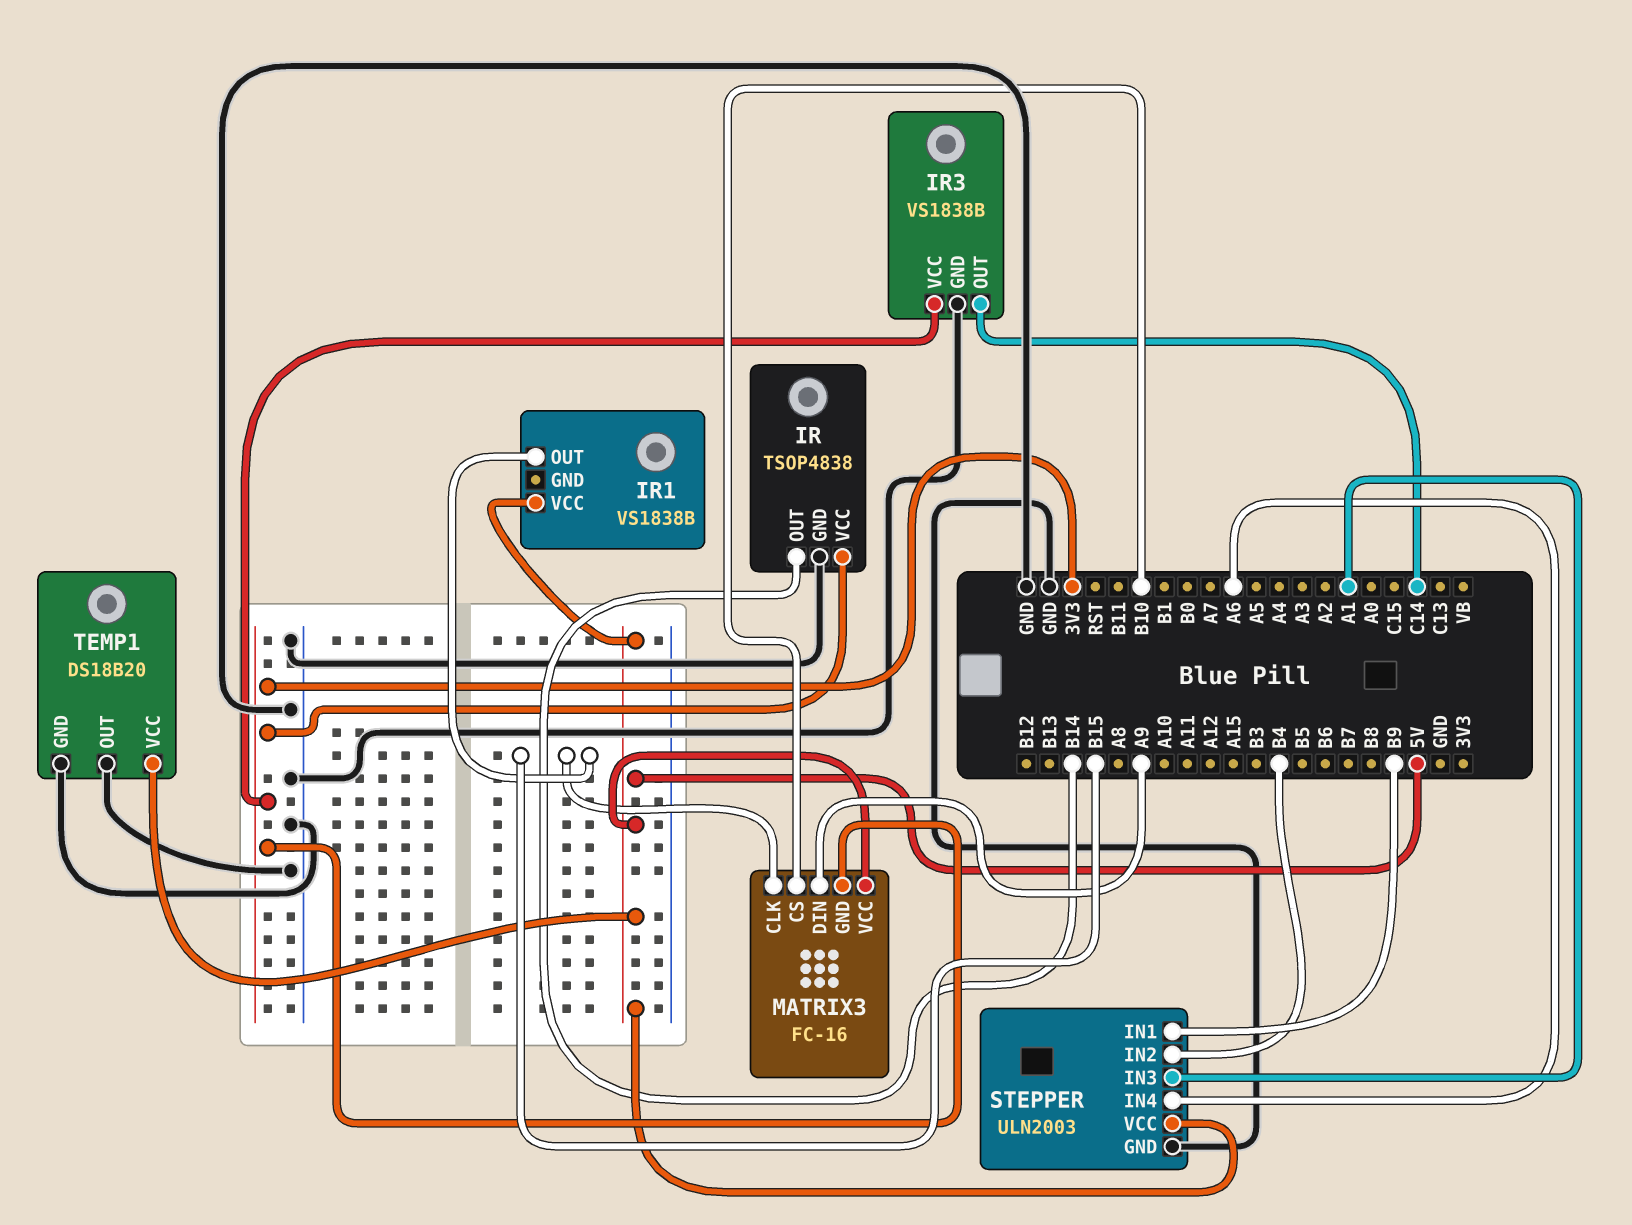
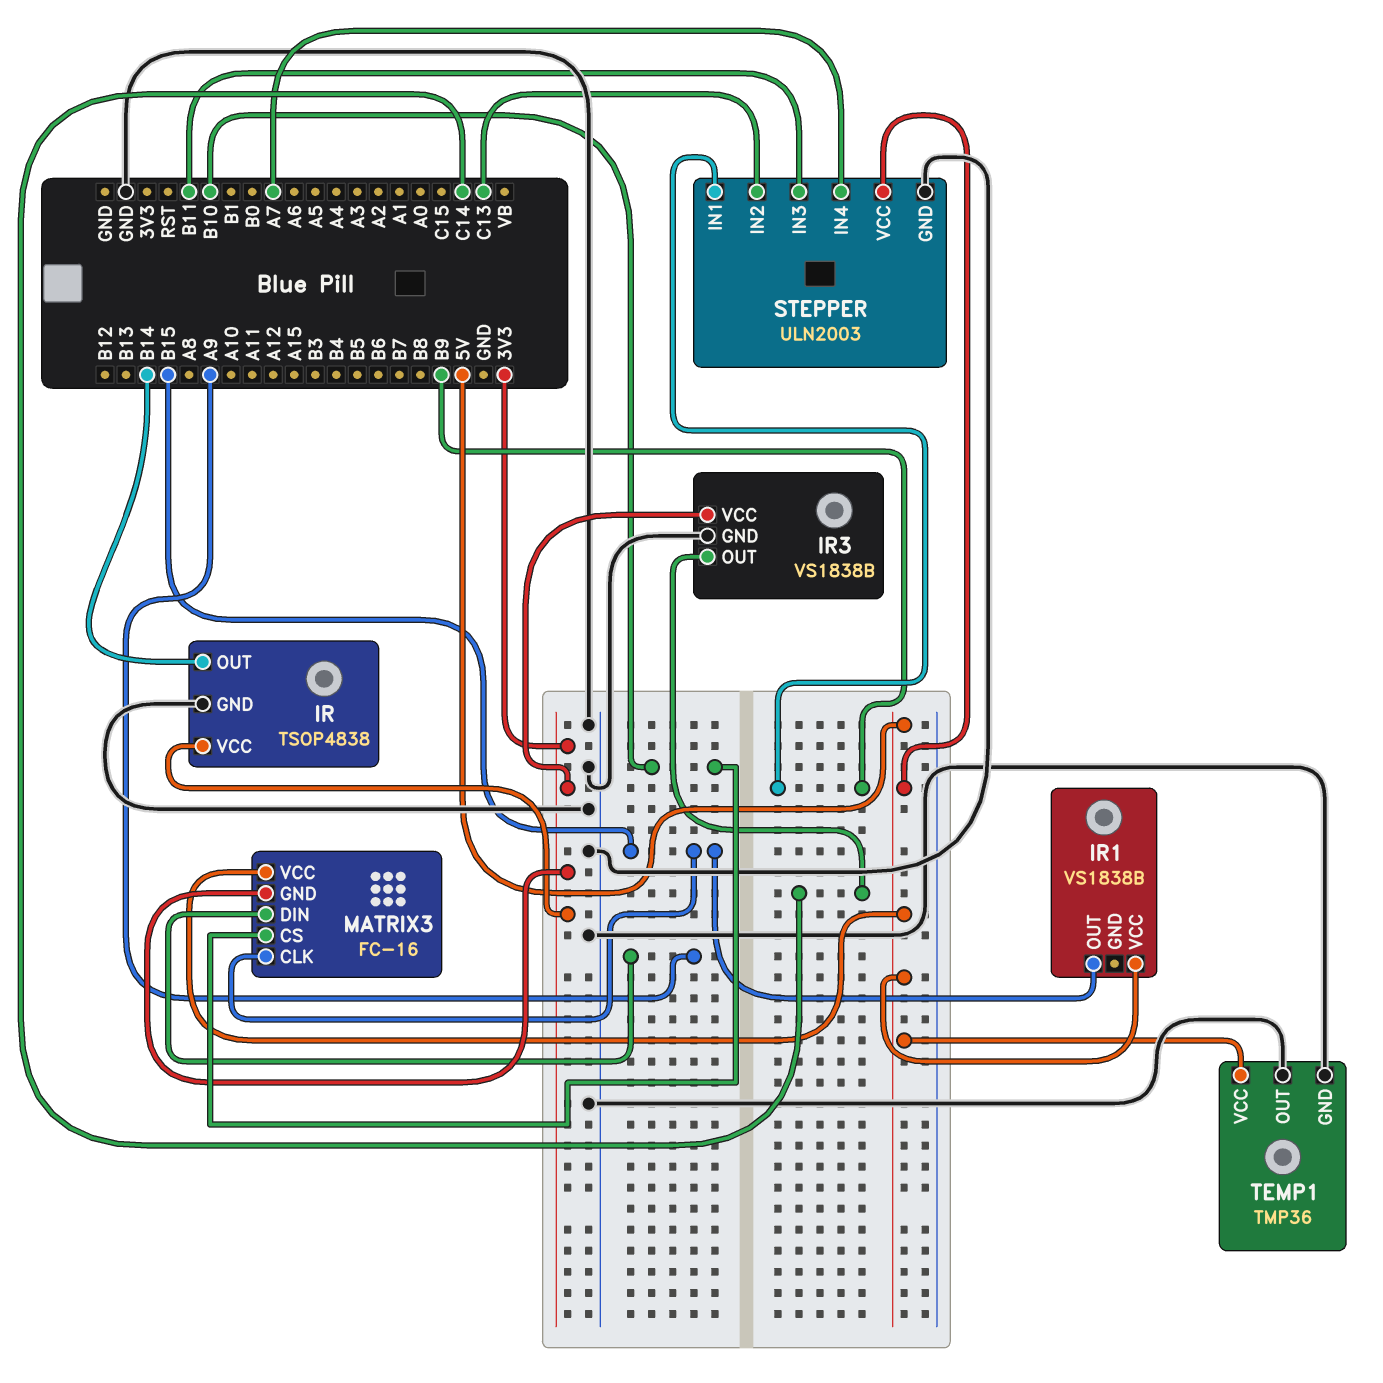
STEPPER pin IN2: B4 -> C13
STEPPER pin IN3: A1 -> B11
STEPPER pin IN4: A6 -> A7
TEMP1: DS18B20 -> TMP36

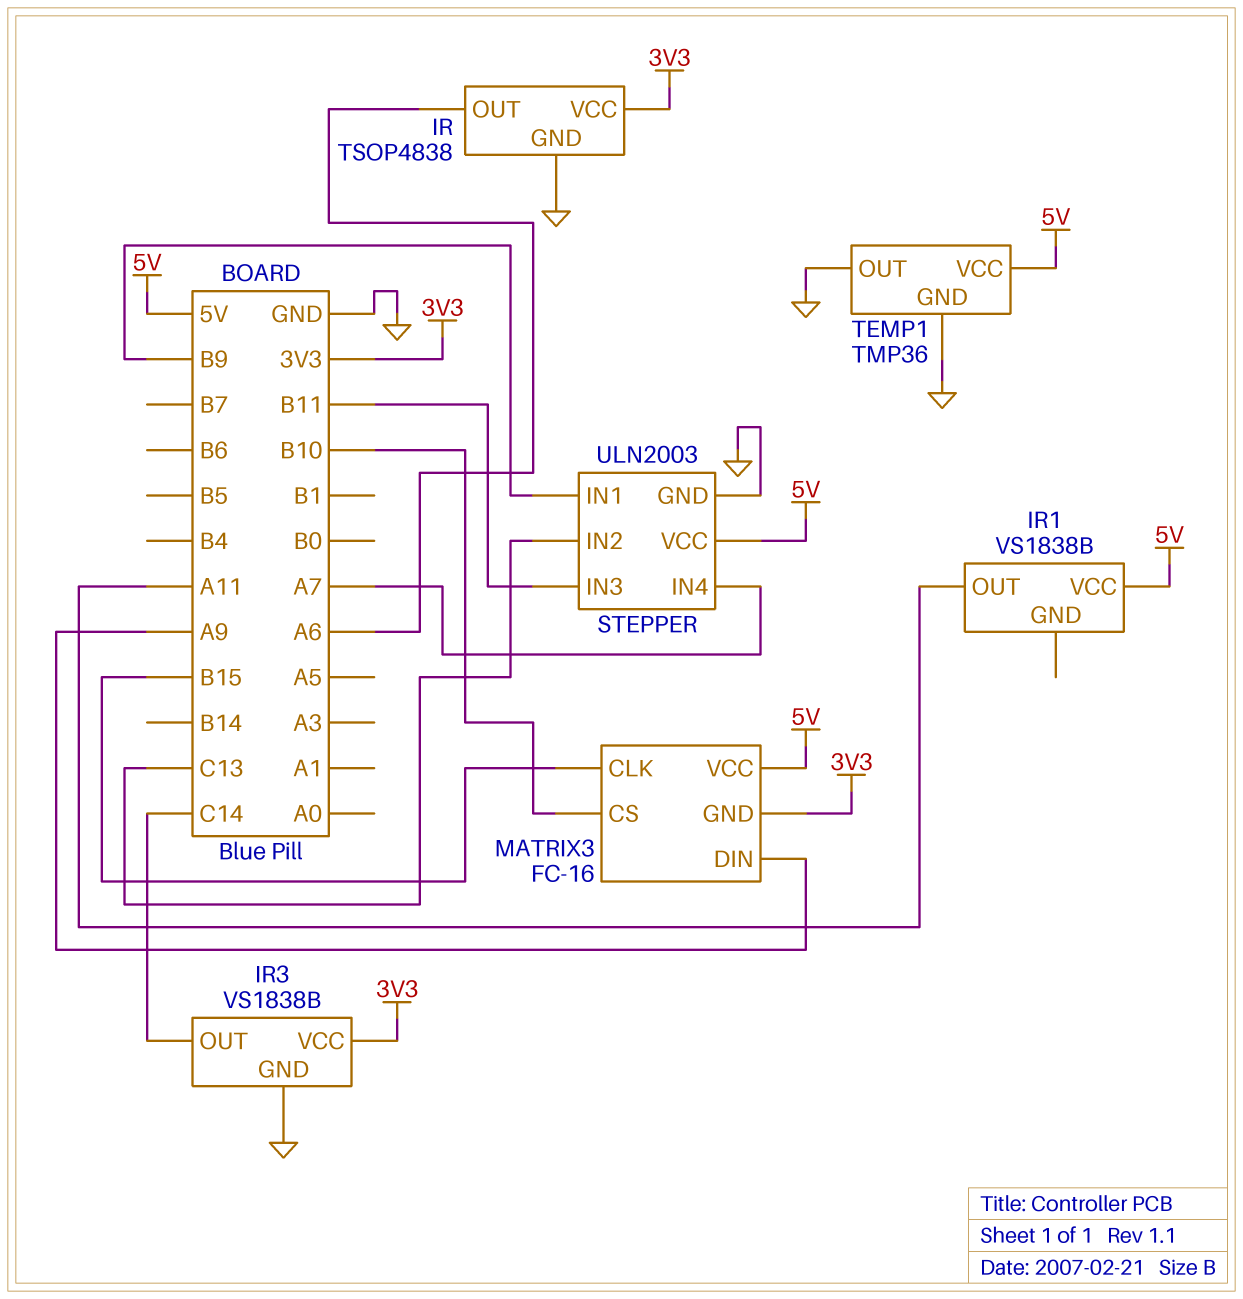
IR pin OUT: B14 -> A6
IR1 pin OUT: B15 -> A11

